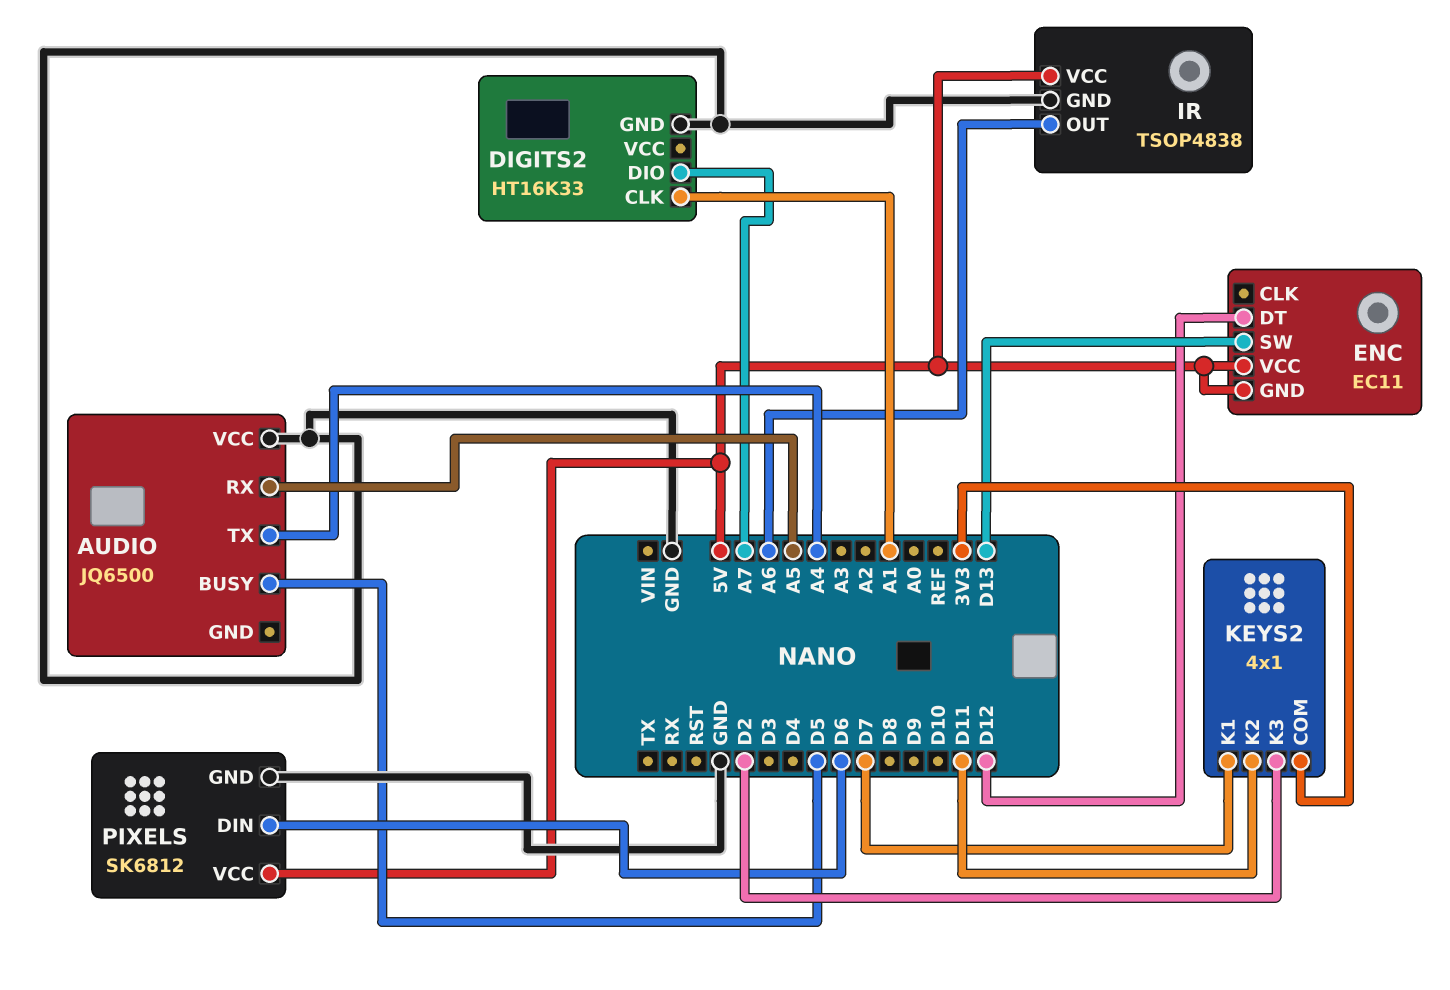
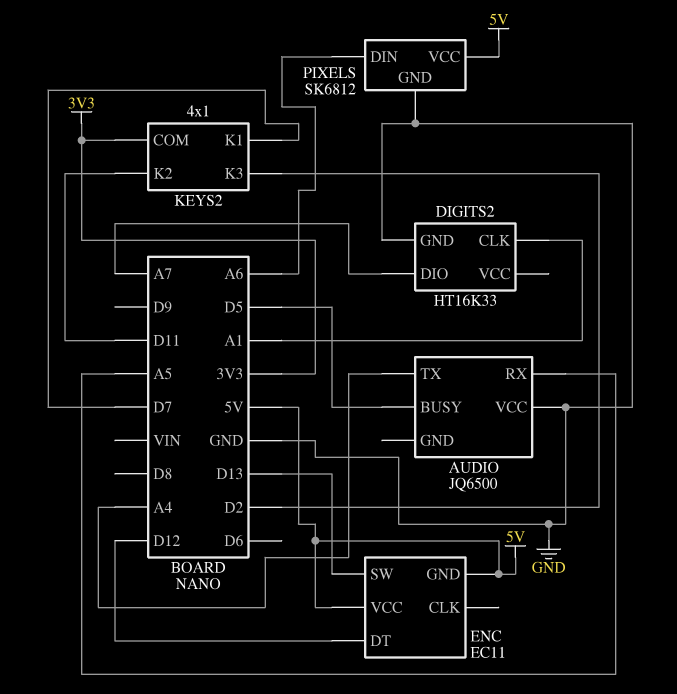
IR: TSOP4838 -> none
IR pin GND: GND -> none
IR pin OUT: A6 -> none
IR pin VCC: 5V -> none
PIXELS pin DIN: D6 -> A6

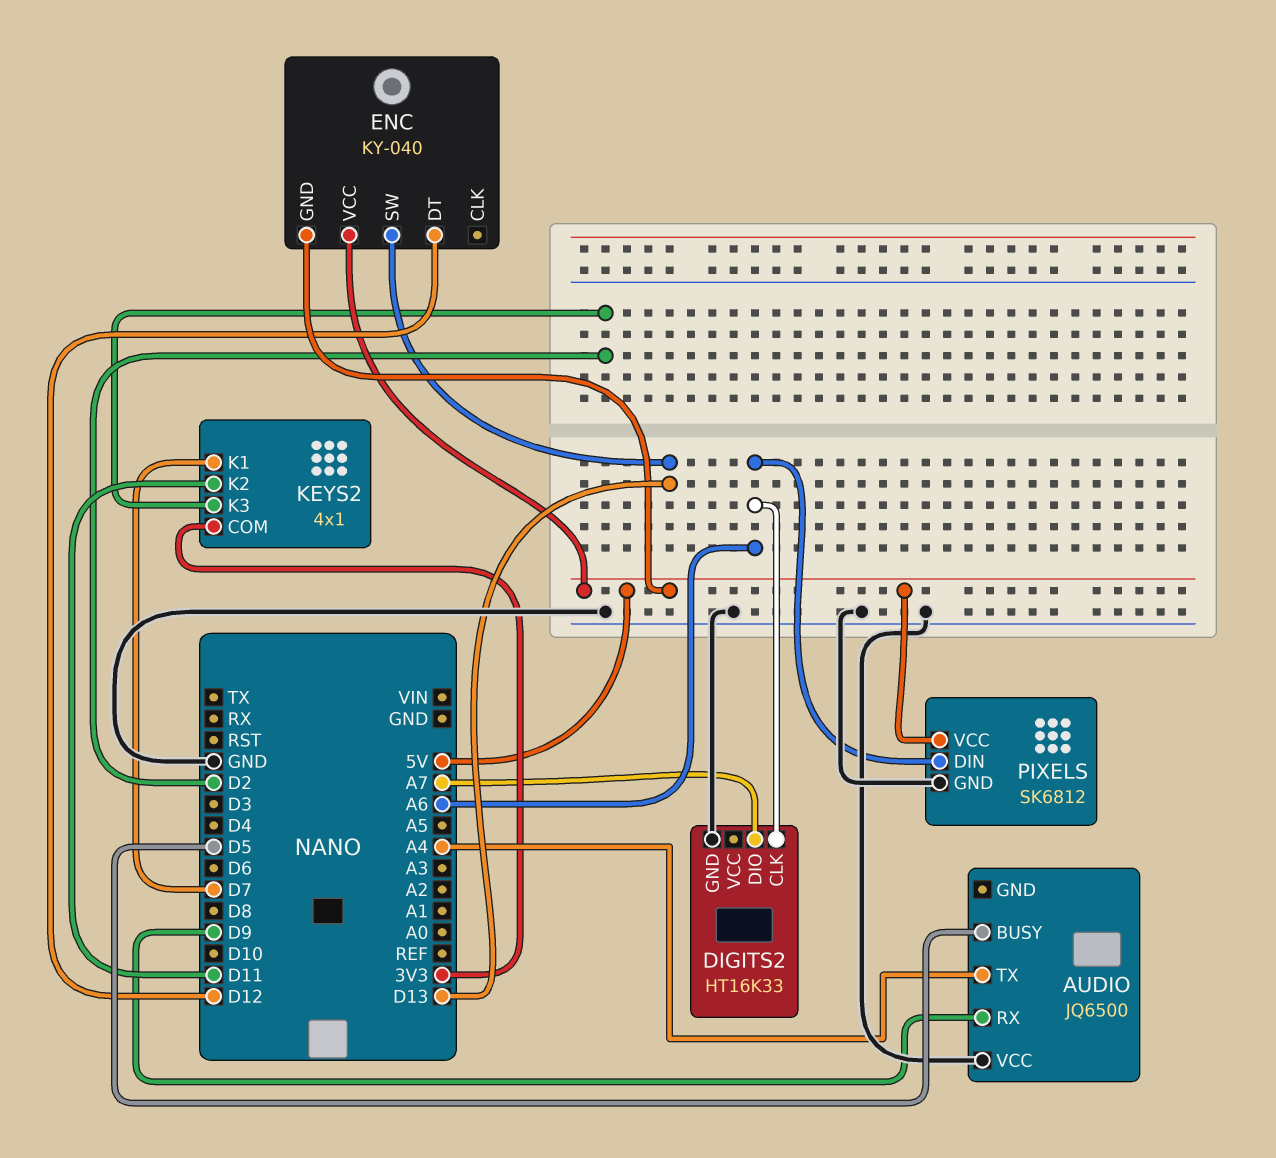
AUDIO pin RX: A5 -> D9
DIGITS2 pin CLK: A1 -> A6
ENC: EC11 -> KY-040

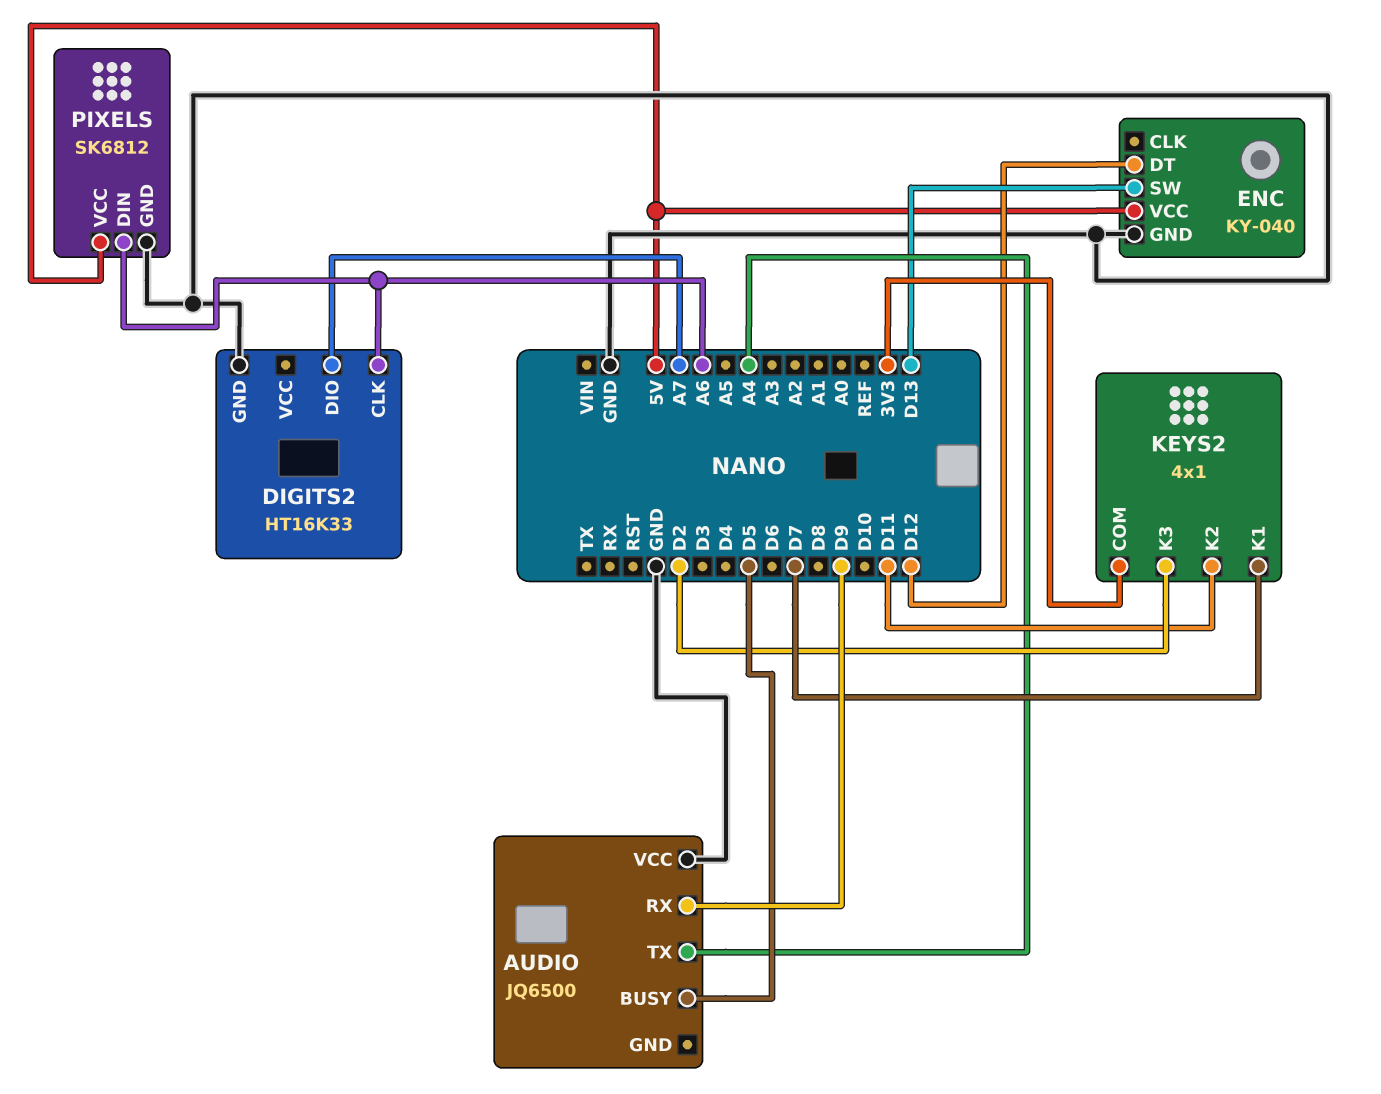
ENC pin GND: 5V -> GND

